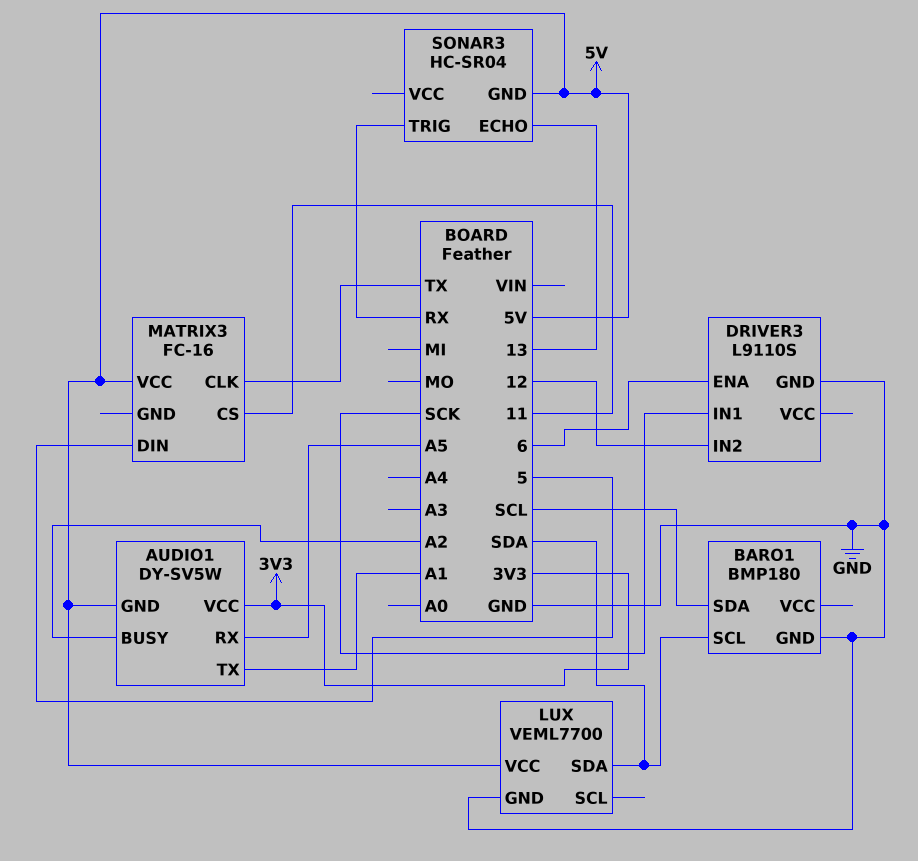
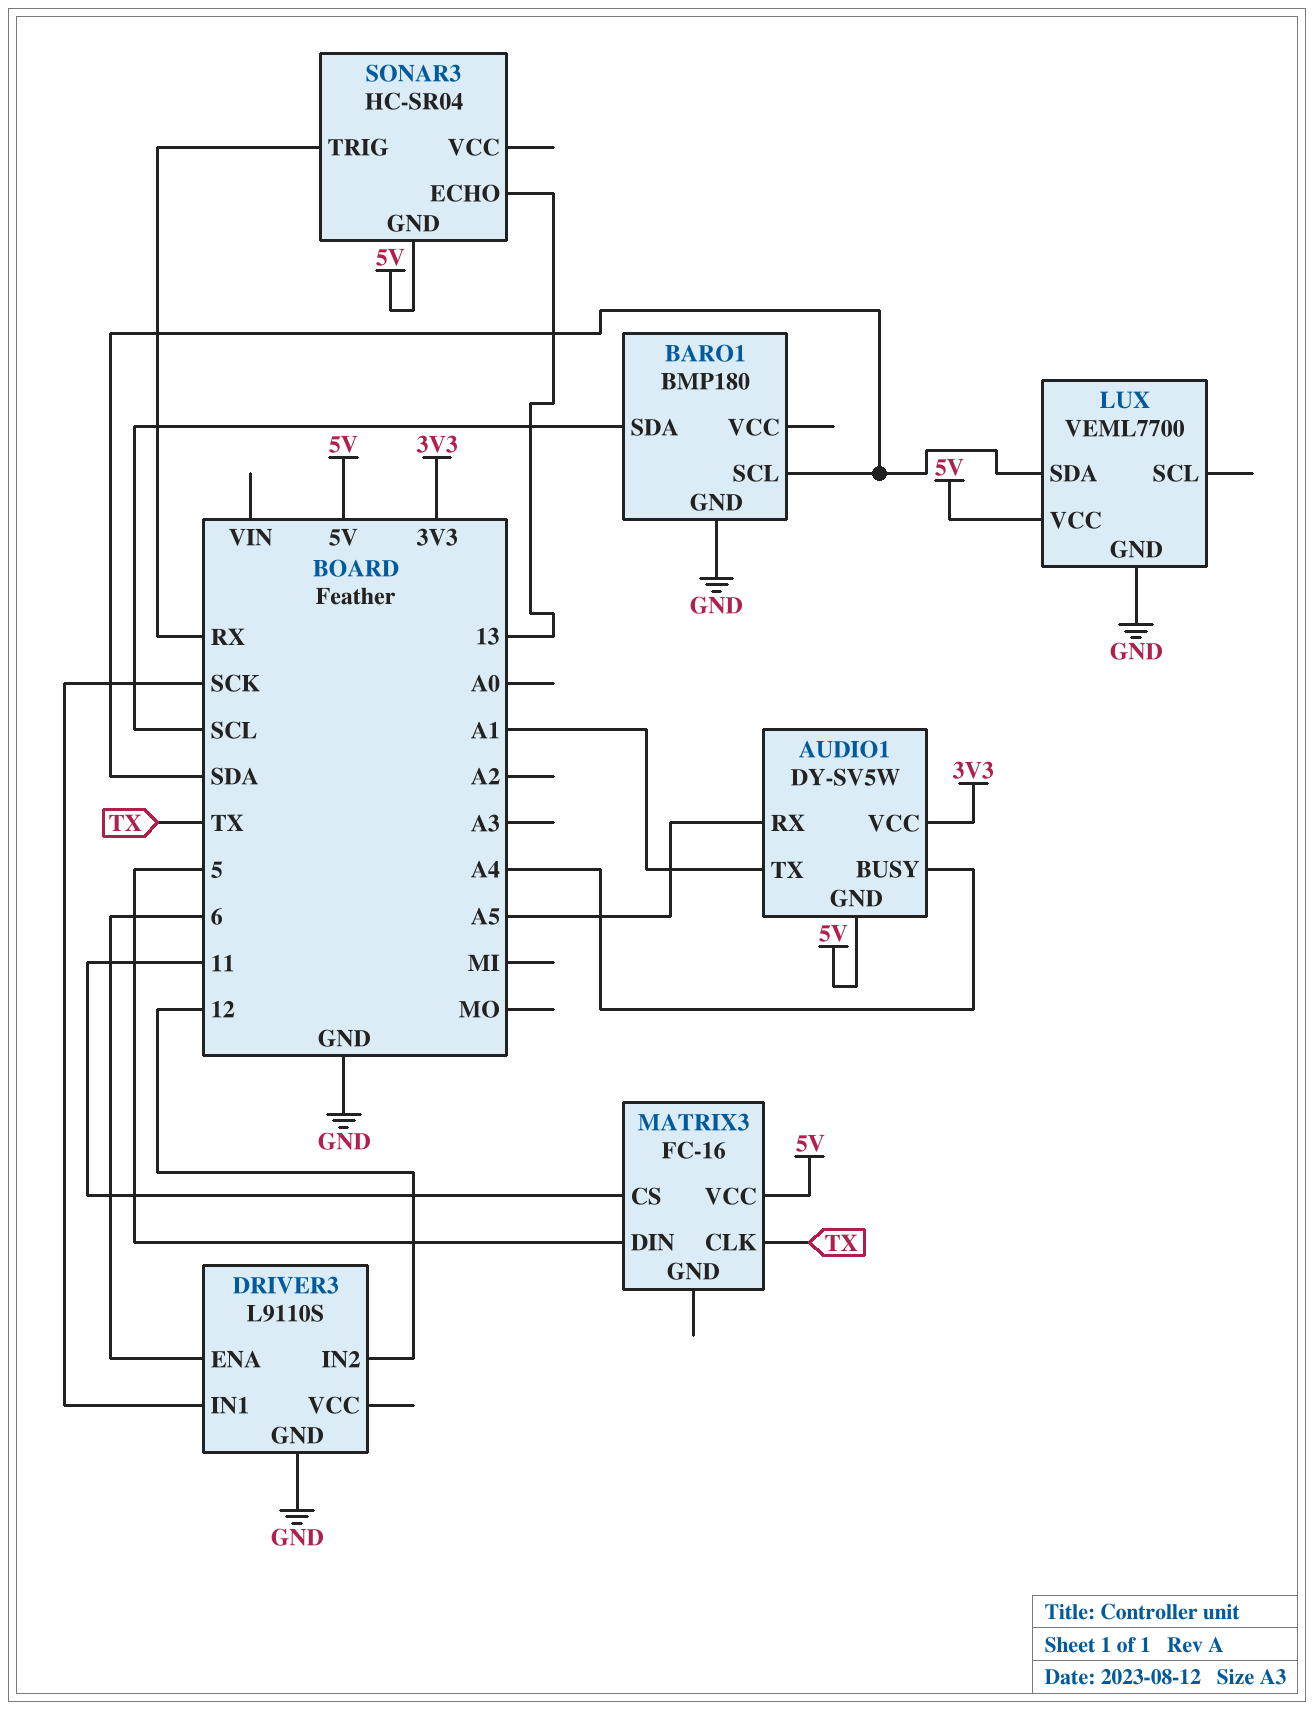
AUDIO1 pin BUSY: A2 -> A4

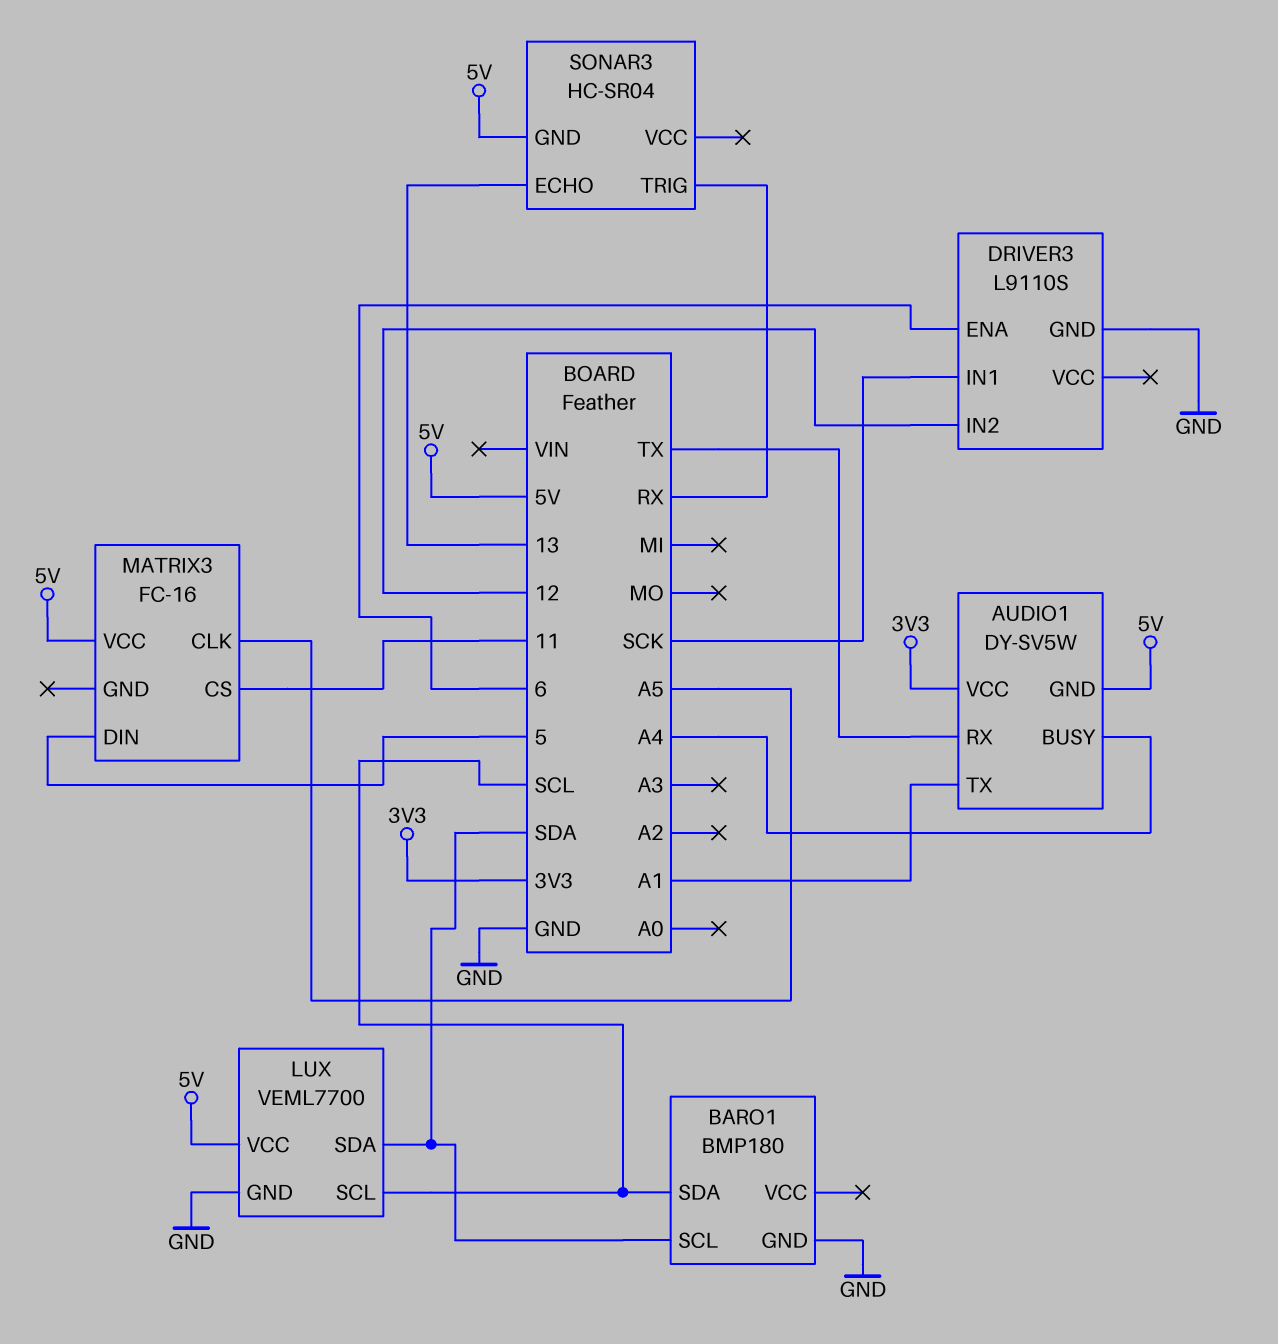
AUDIO1 pin RX: A5 -> TX
LUX pin SCL: none -> SCL
MATRIX3 pin CLK: TX -> A5

